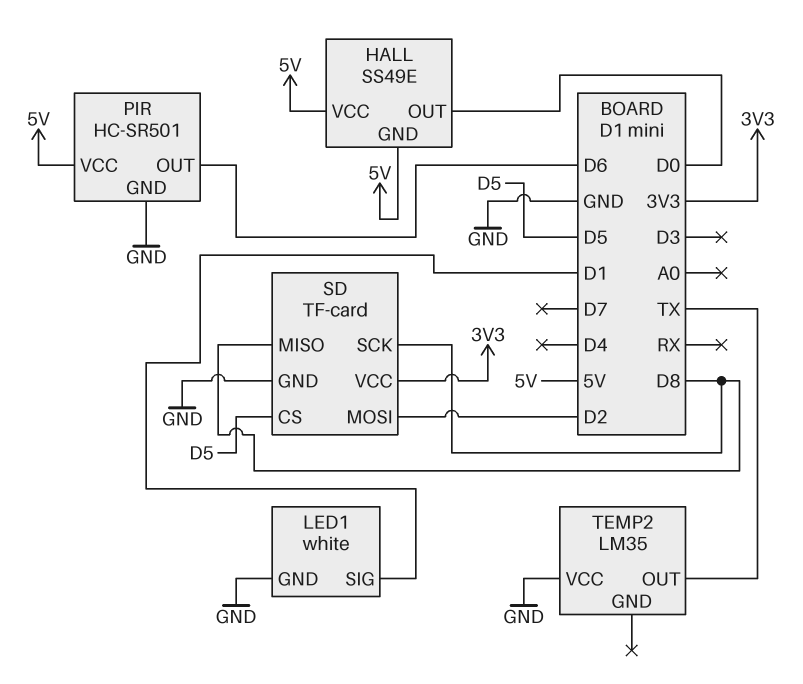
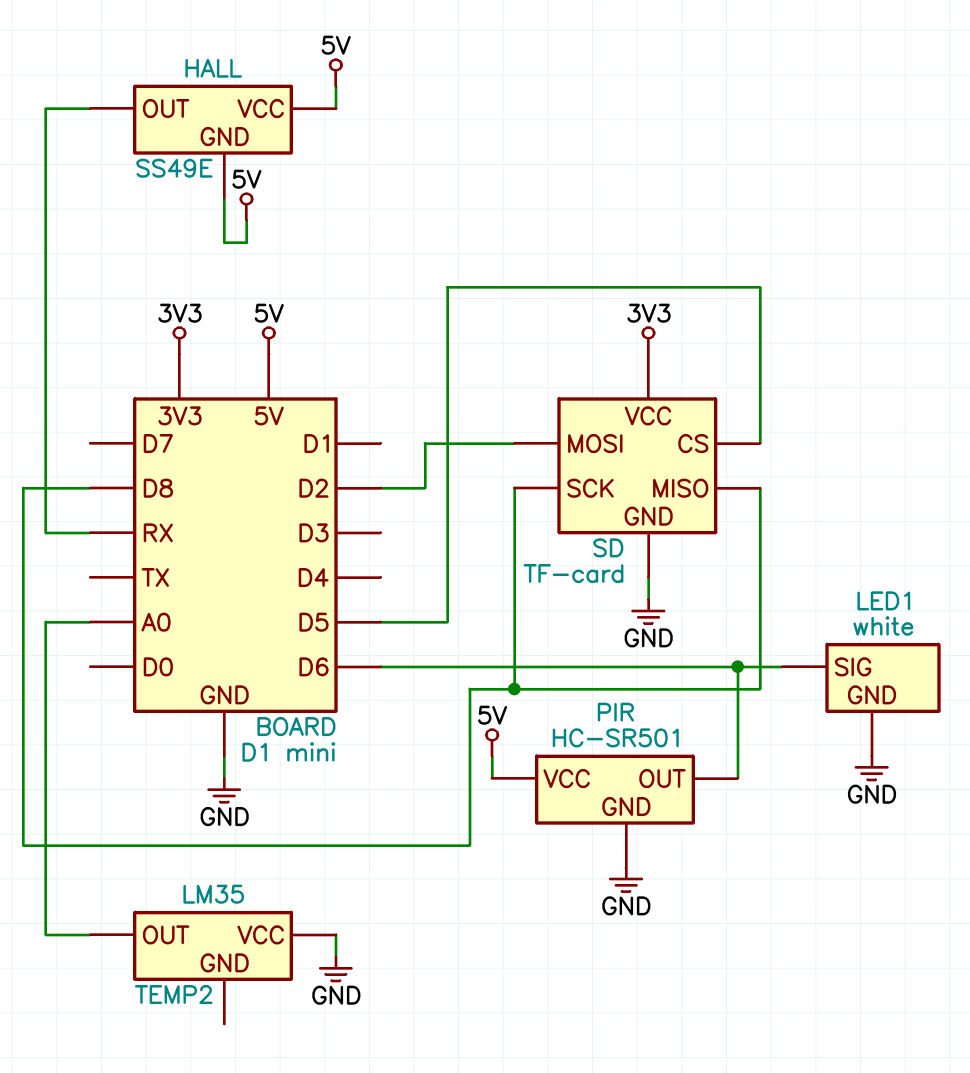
HALL pin OUT: D0 -> RX
LED1 pin SIG: D1 -> D6
TEMP2 pin OUT: TX -> A0

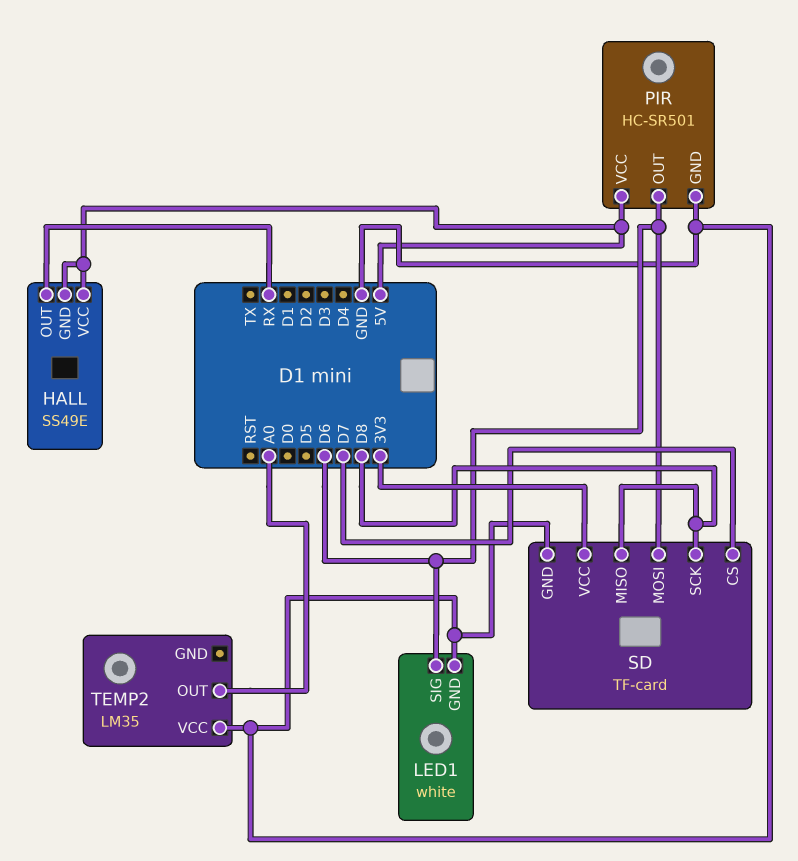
SD pin CS: D5 -> D7
SD pin MOSI: D2 -> D6

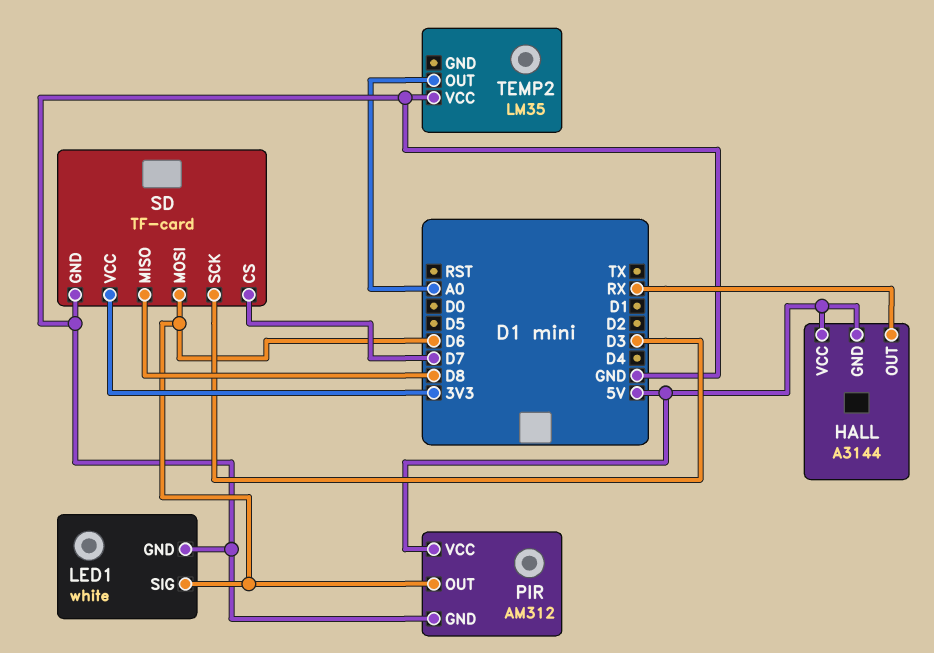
HALL: SS49E -> A3144
PIR: HC-SR501 -> AM312
SD pin SCK: D8 -> D3

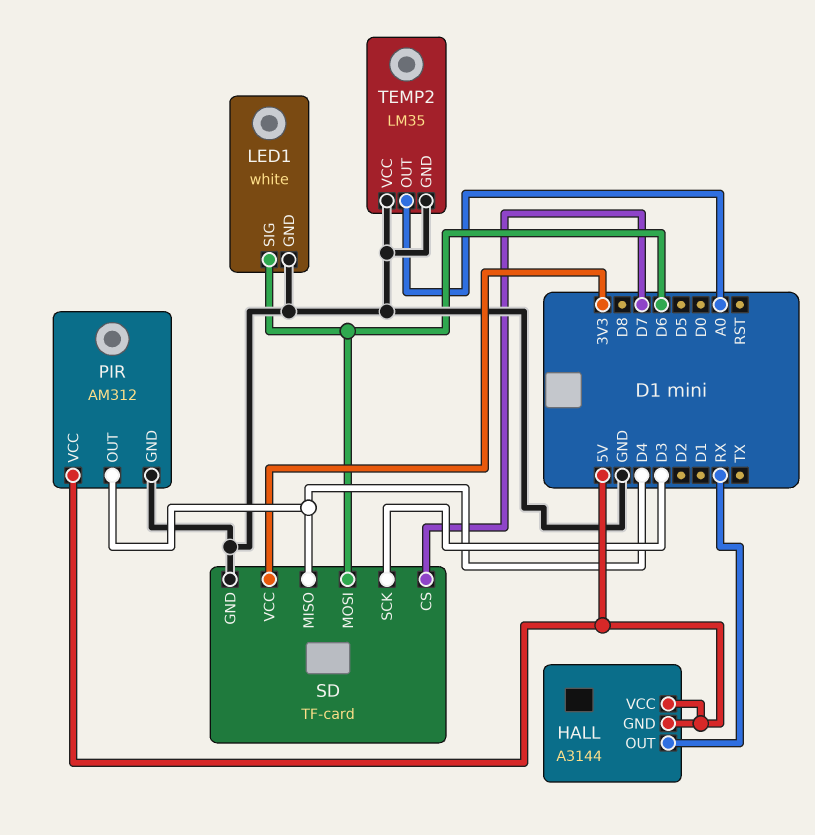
PIR pin OUT: D6 -> D4
SD pin MISO: D8 -> D4
TEMP2 pin GND: none -> GND

